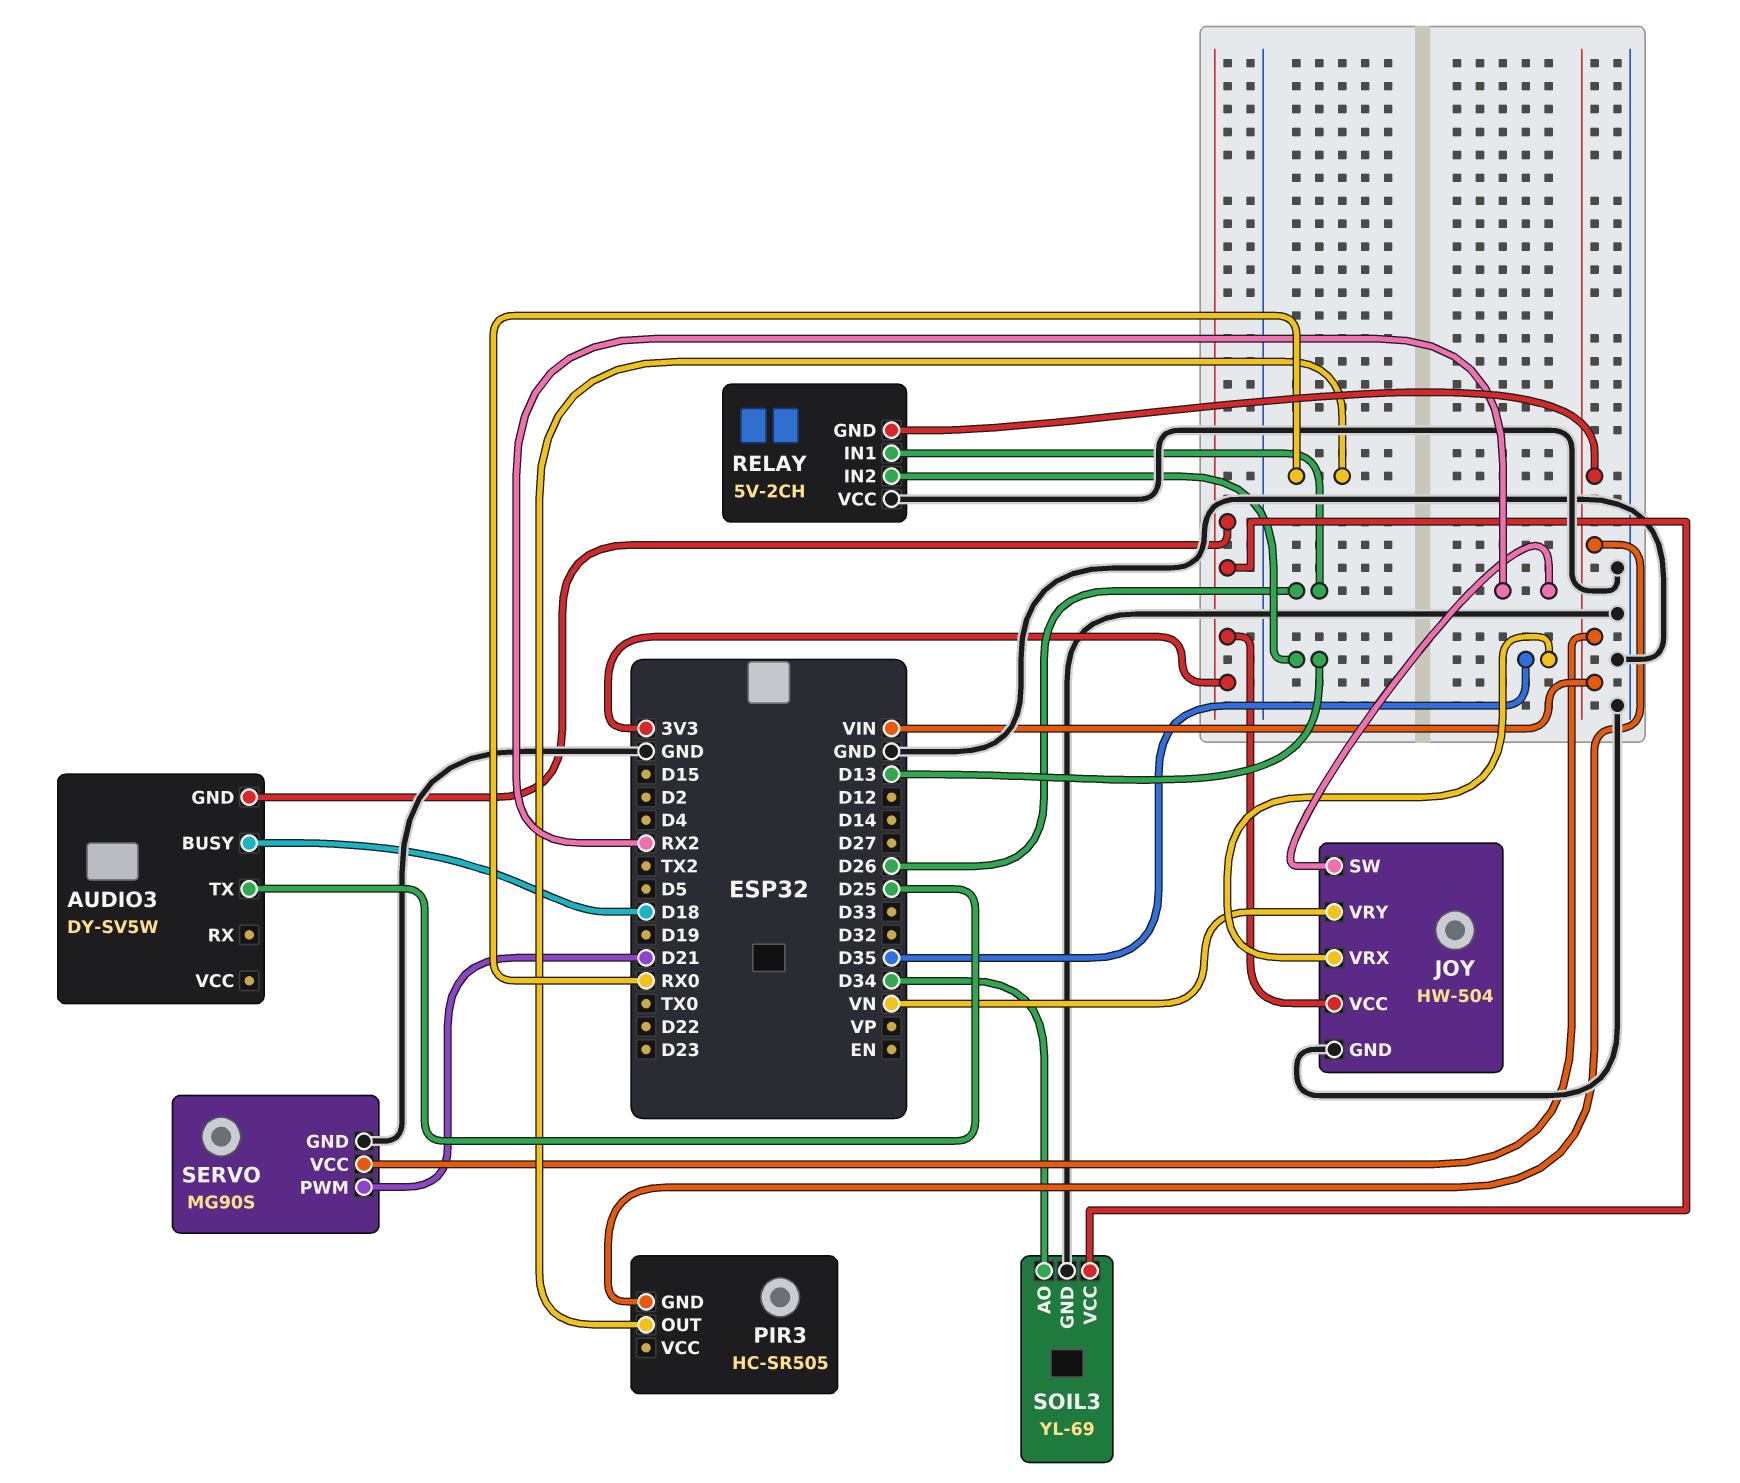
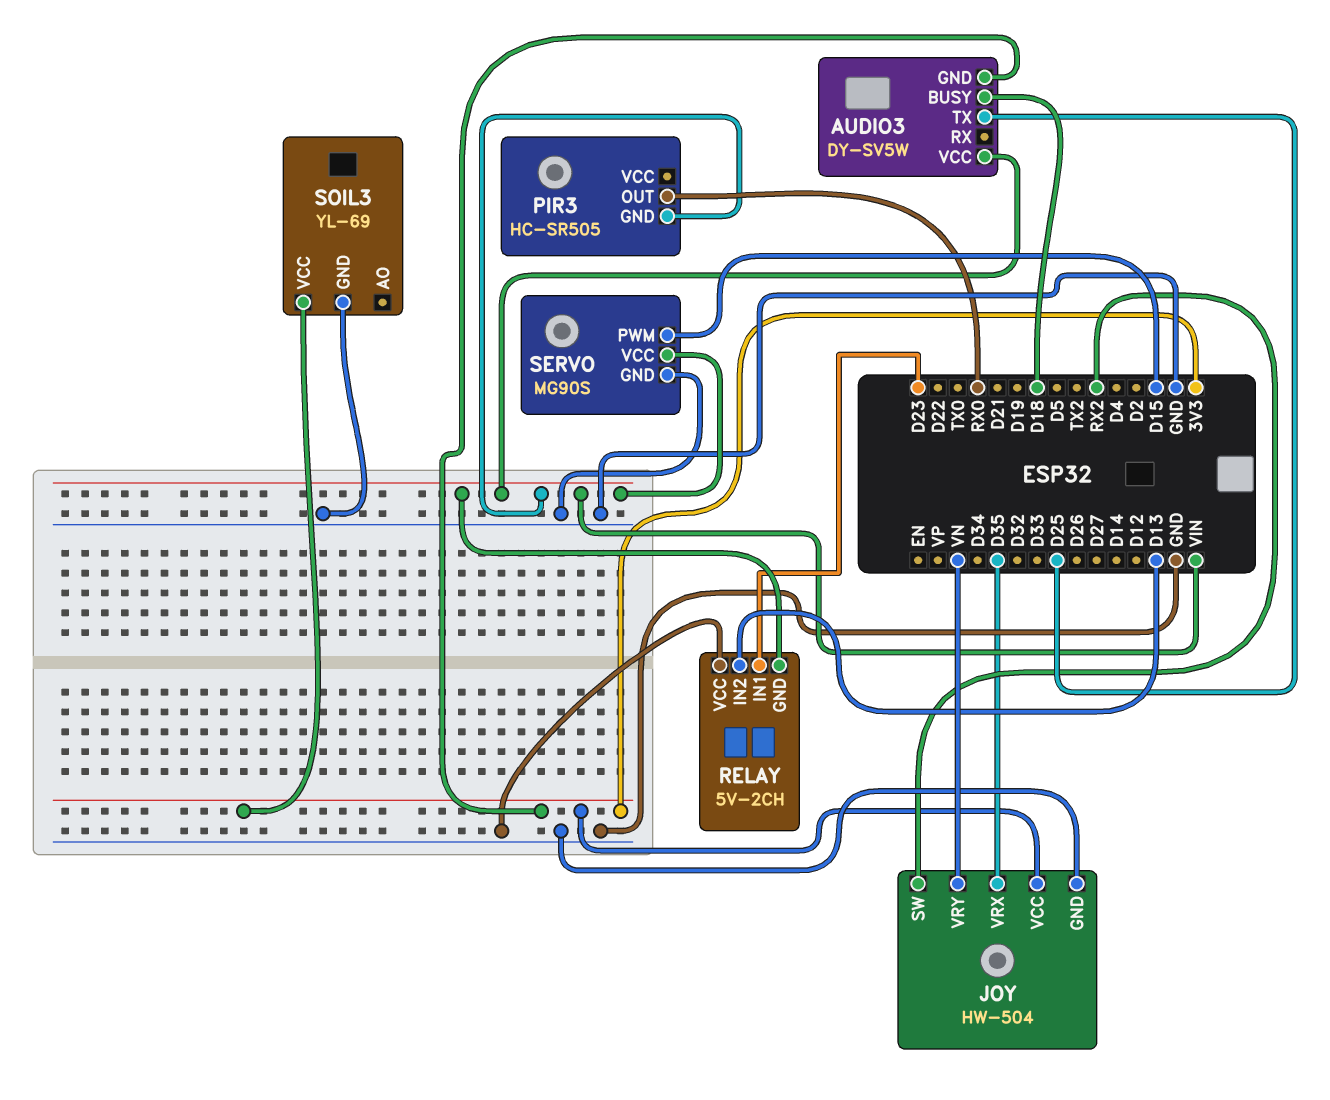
AUDIO3 pin VCC: none -> VIN
RELAY pin IN1: D26 -> D23
SERVO pin PWM: D21 -> D15
SOIL3 pin AO: D34 -> none

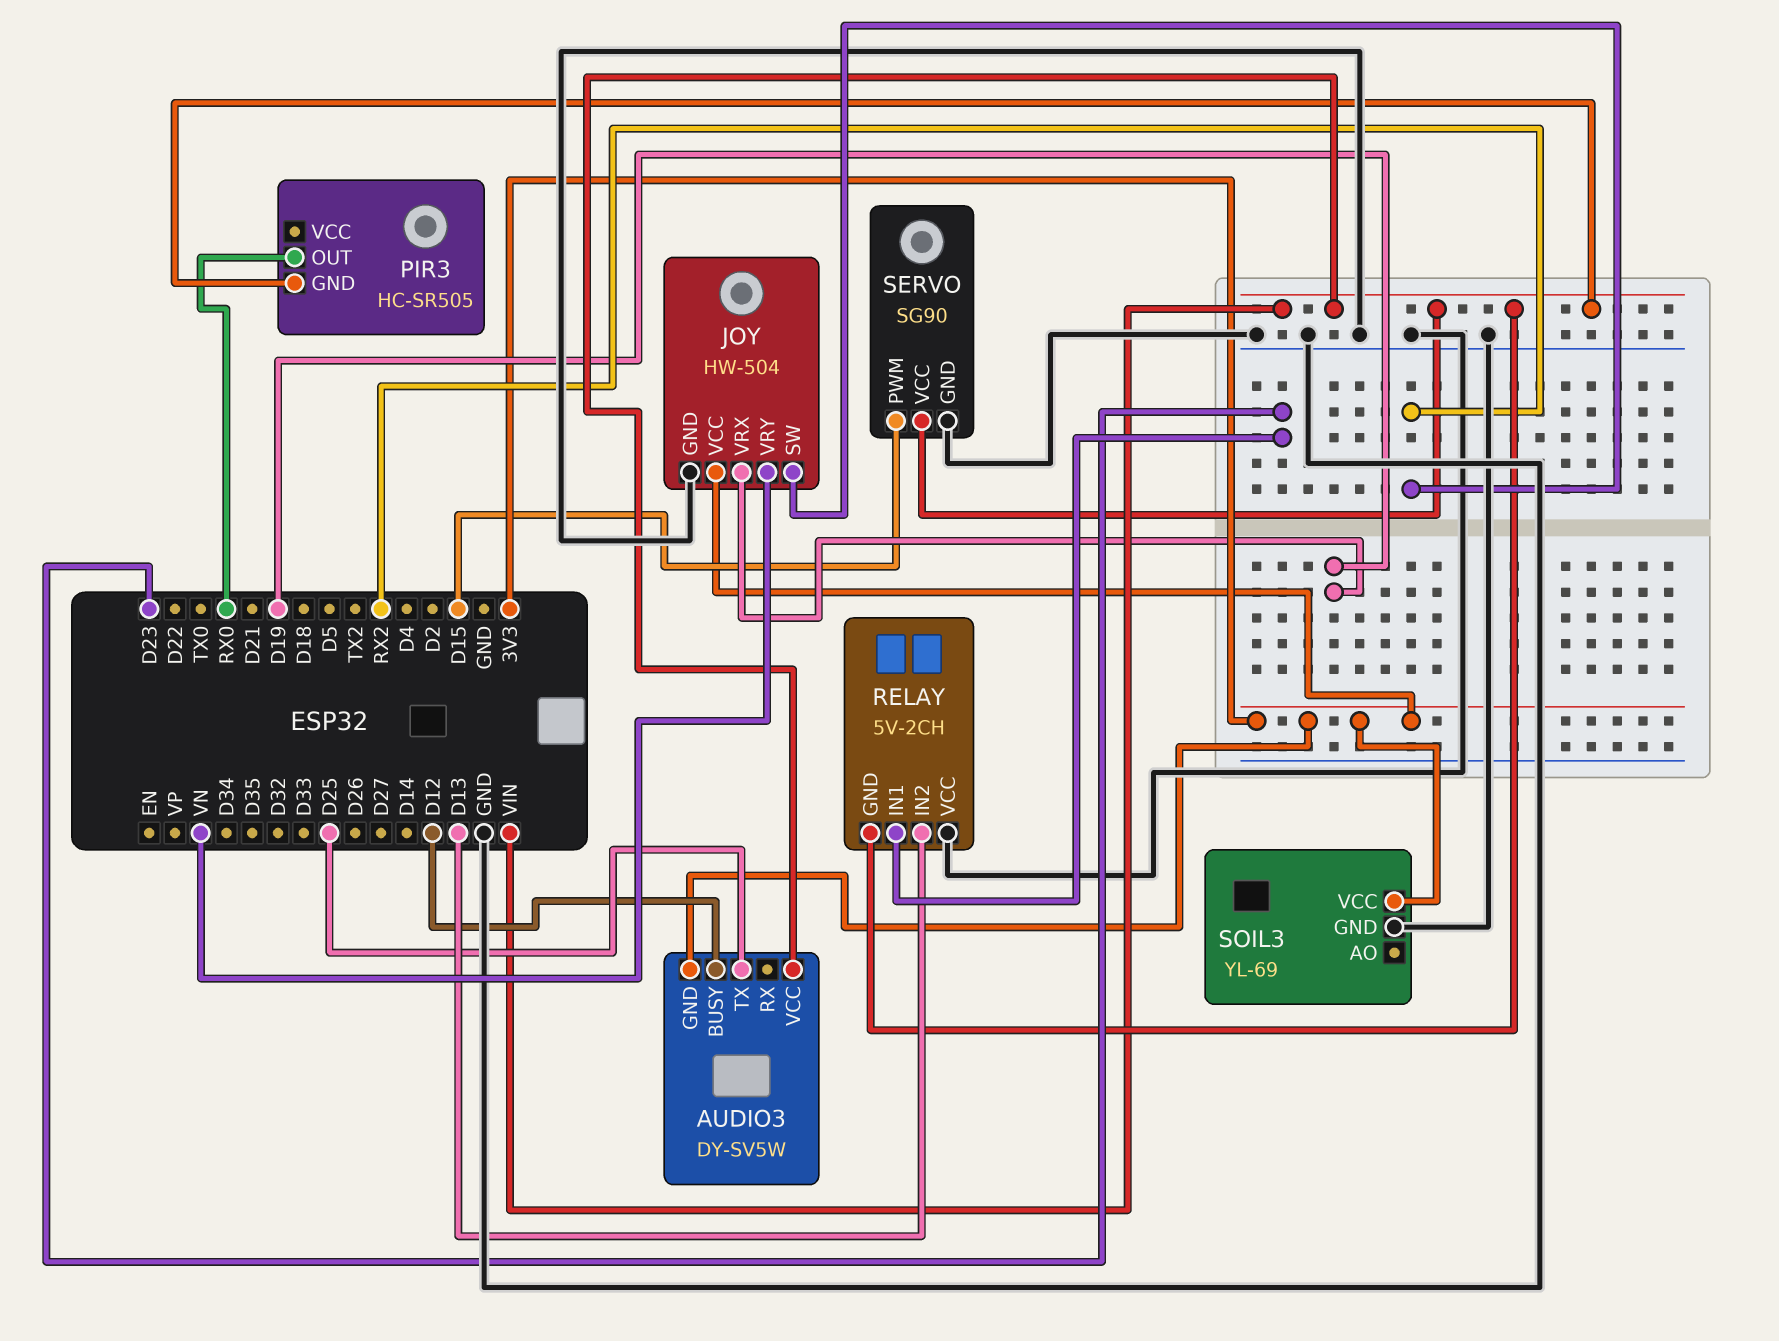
AUDIO3 pin BUSY: D18 -> D12
JOY pin VRX: D35 -> D19
SERVO: MG90S -> SG90

